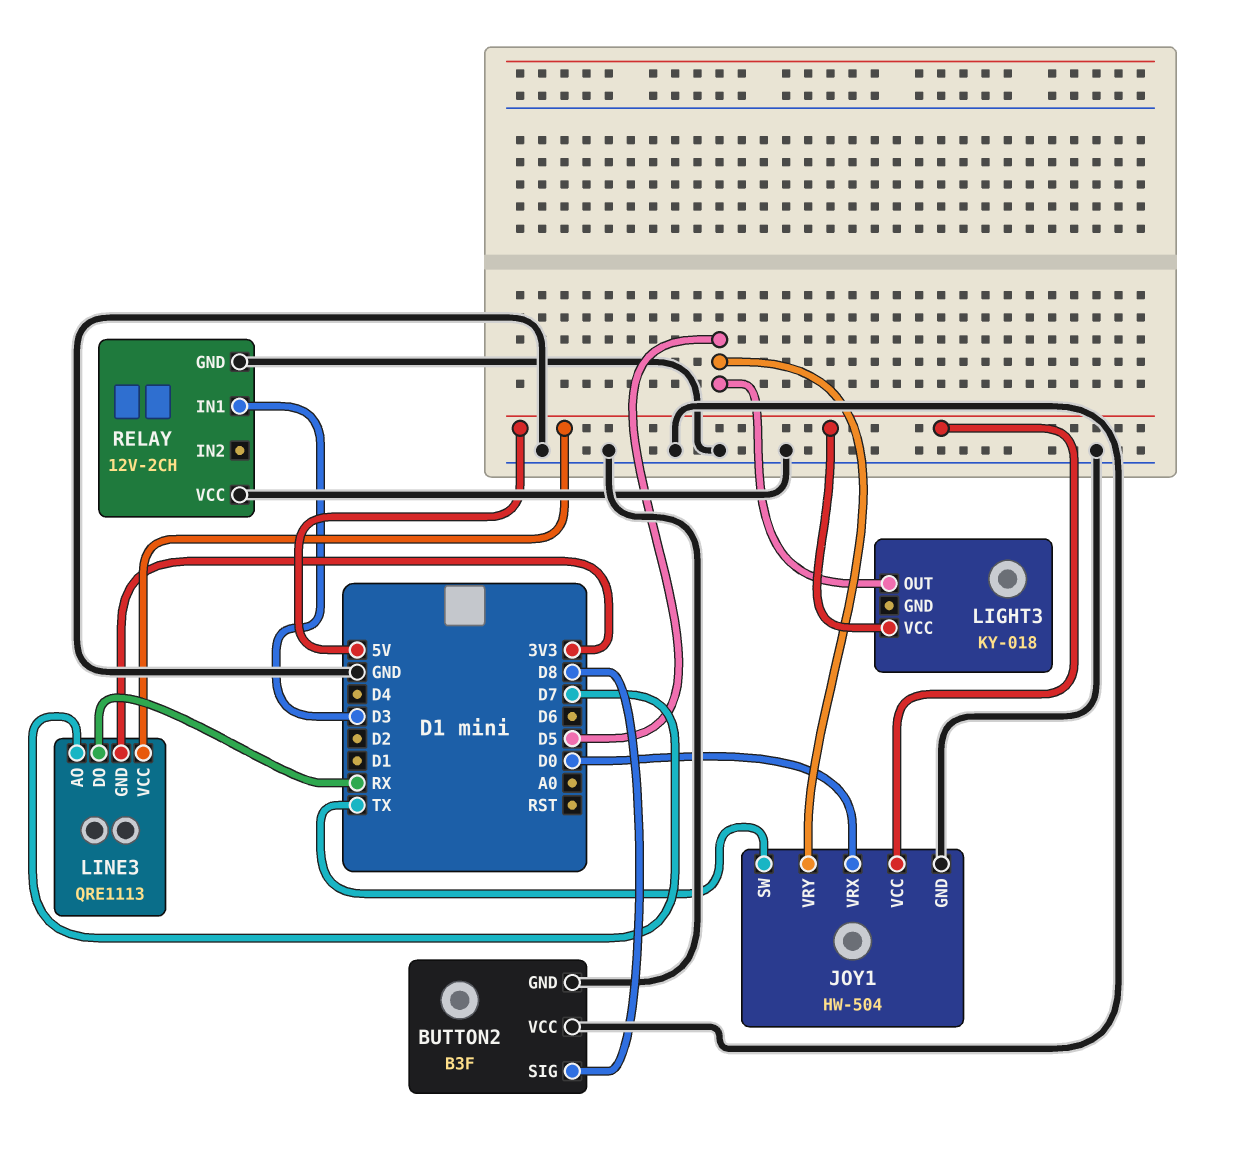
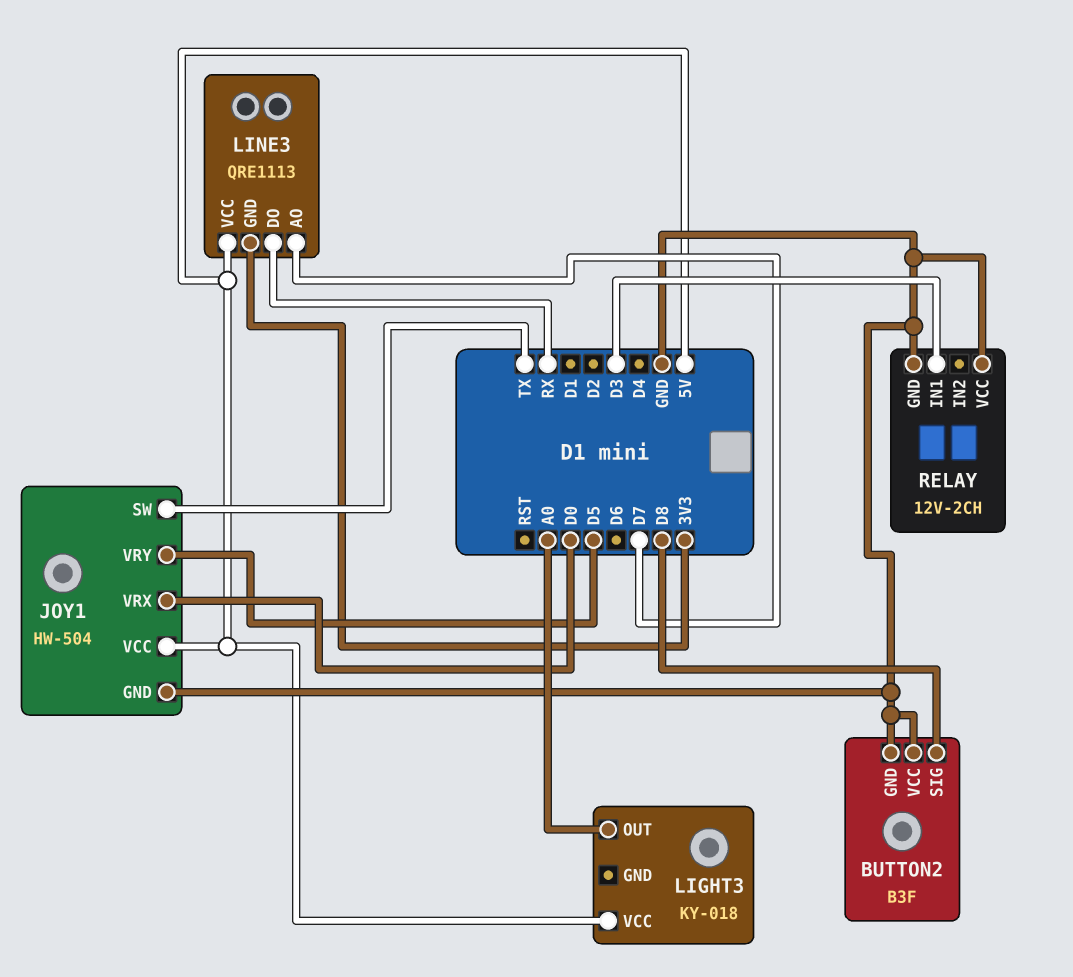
LIGHT3 pin OUT: D5 -> A0

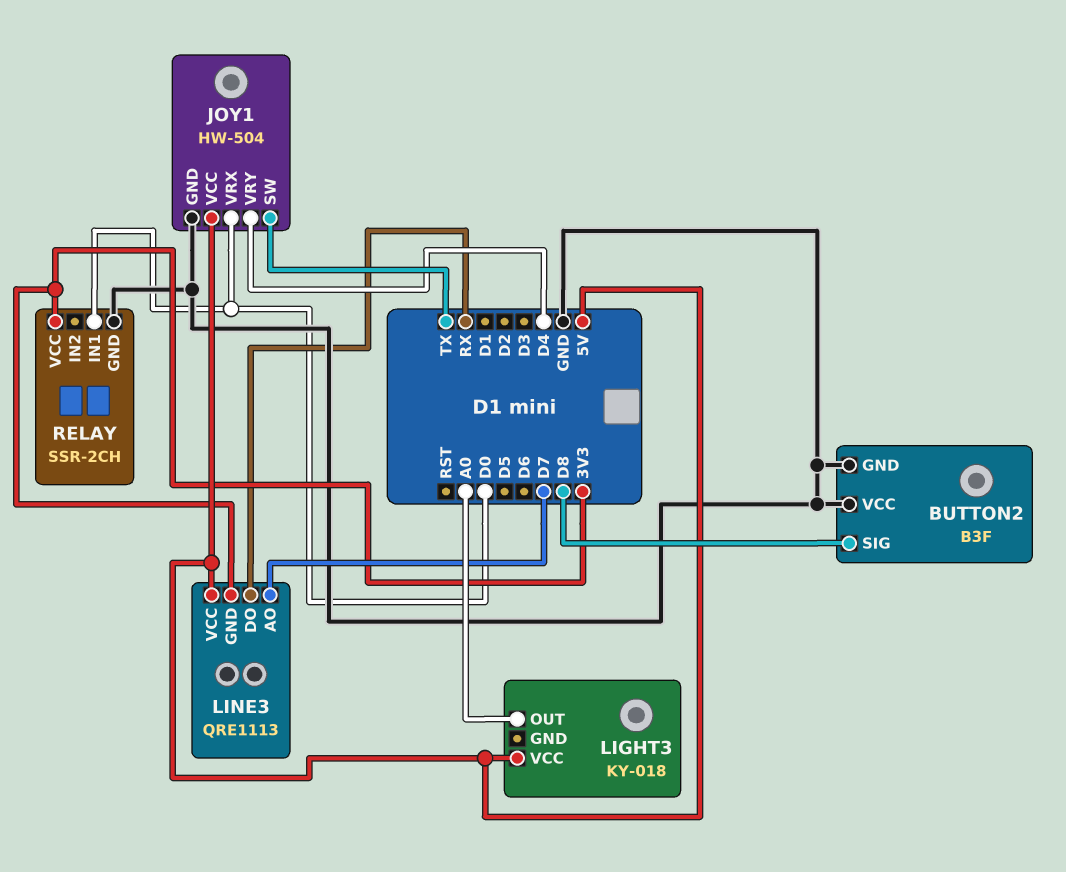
JOY1 pin VRY: D5 -> D4
RELAY: 12V-2CH -> SSR-2CH
RELAY pin IN1: D3 -> D0
RELAY pin VCC: GND -> 3V3

